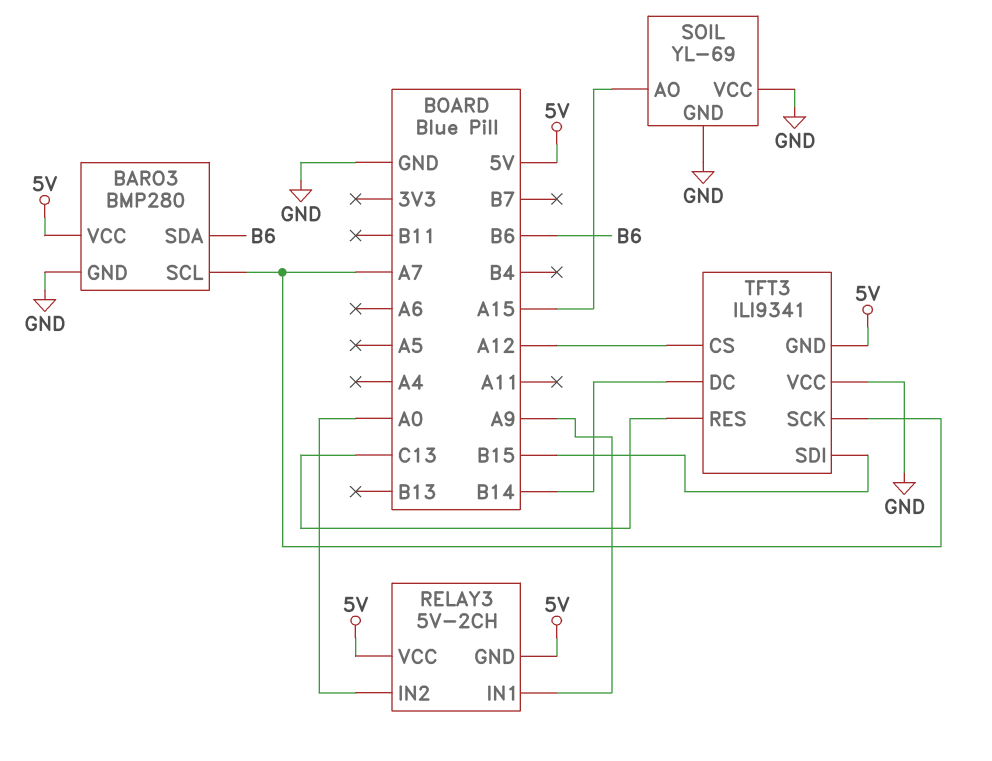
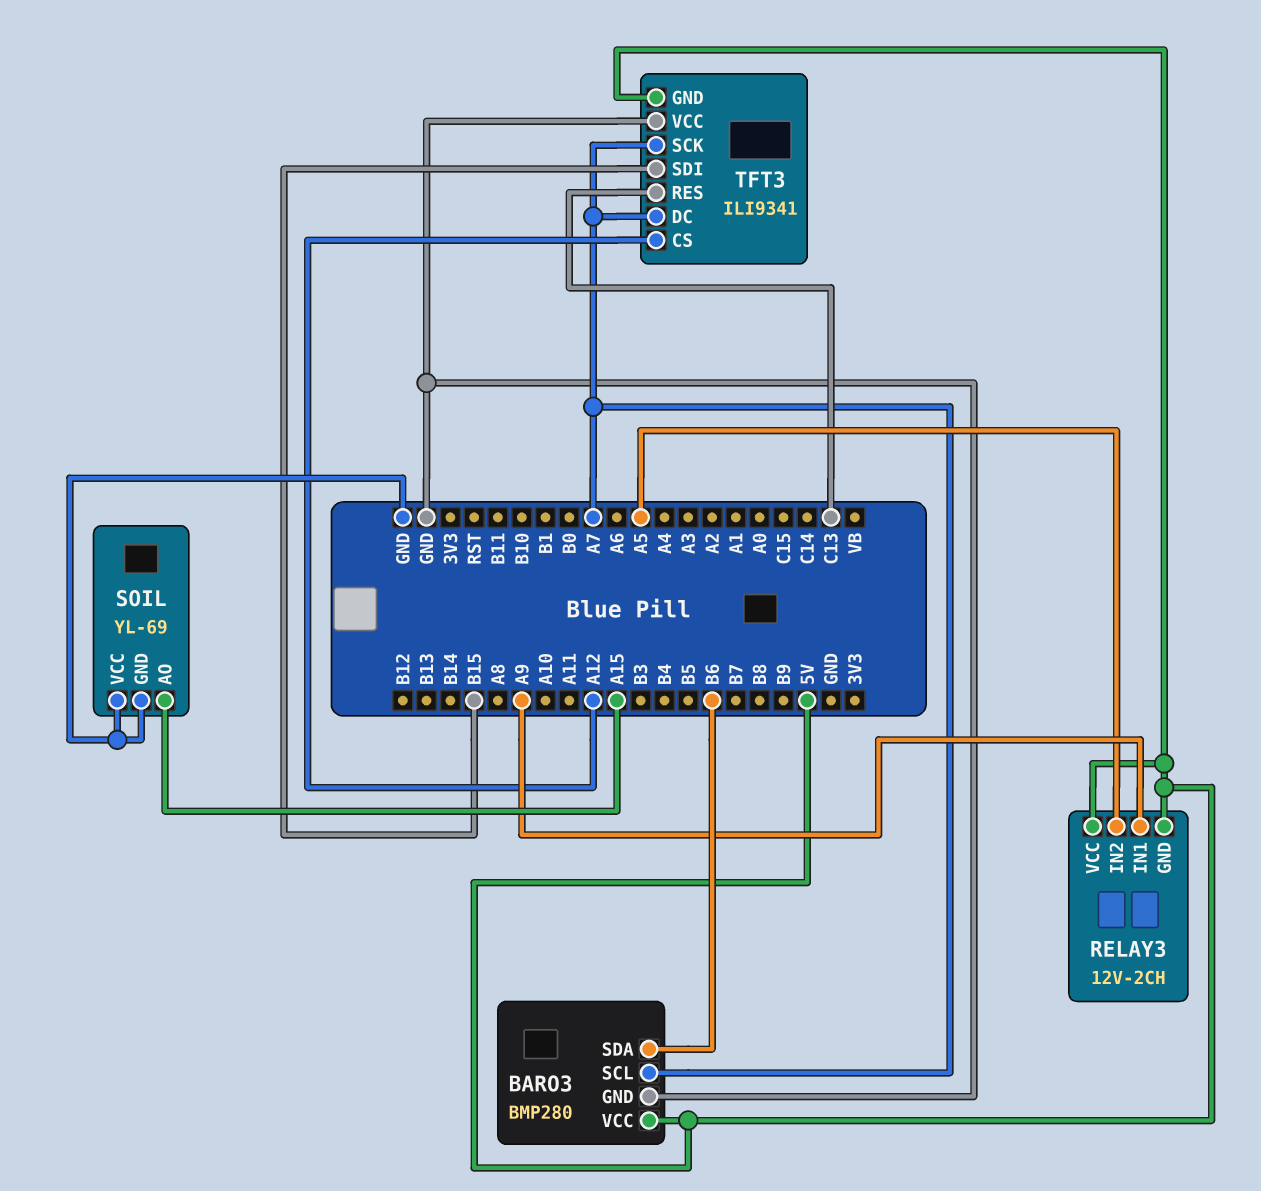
RELAY3: 5V-2CH -> 12V-2CH
RELAY3 pin IN2: A0 -> A5
TFT3 pin DC: B14 -> A7

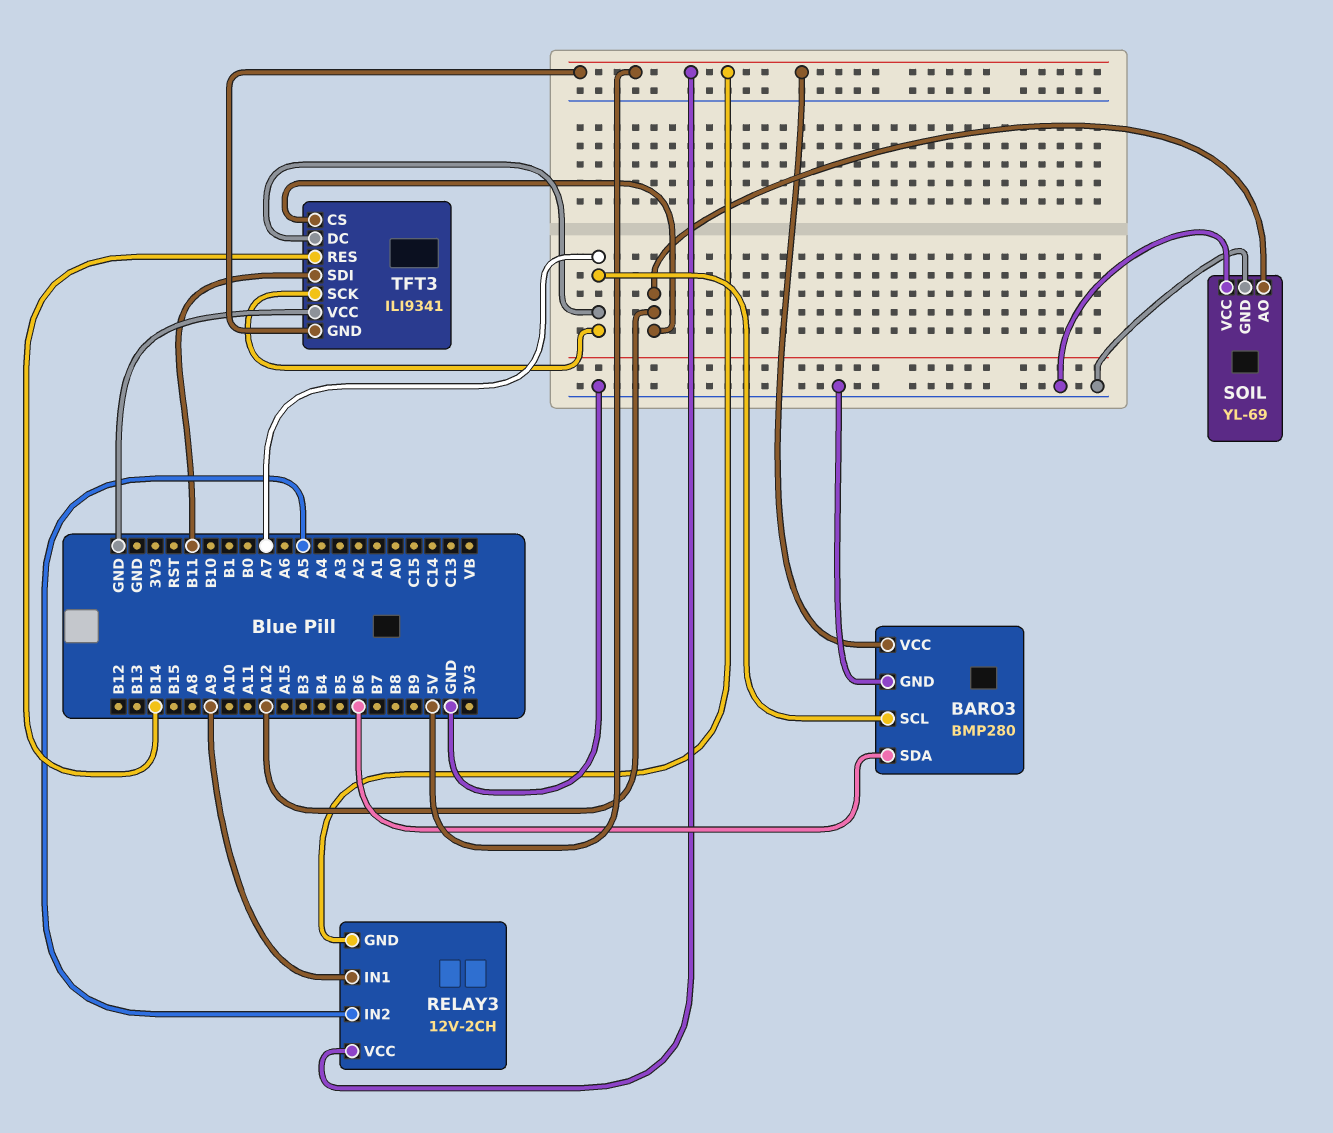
SOIL pin AO: A15 -> A12
TFT3 pin RES: C13 -> B14
TFT3 pin SDI: B15 -> B11

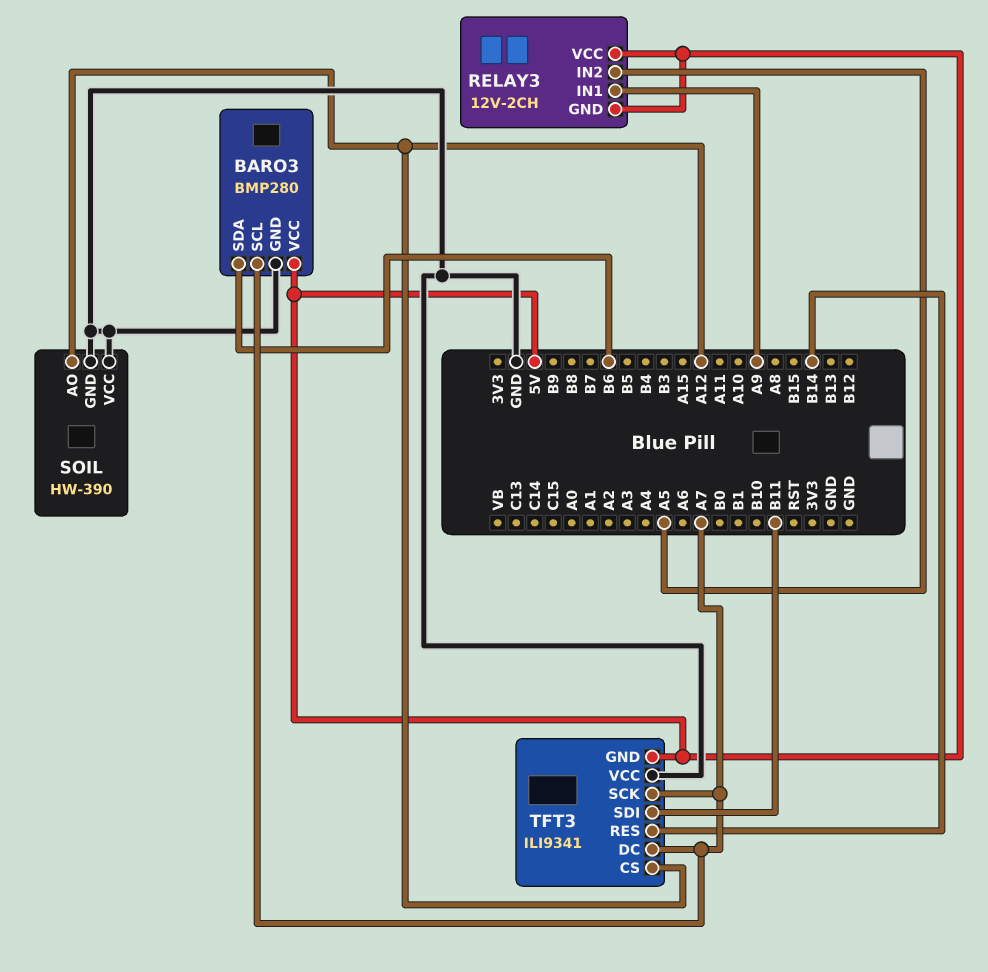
SOIL: YL-69 -> HW-390

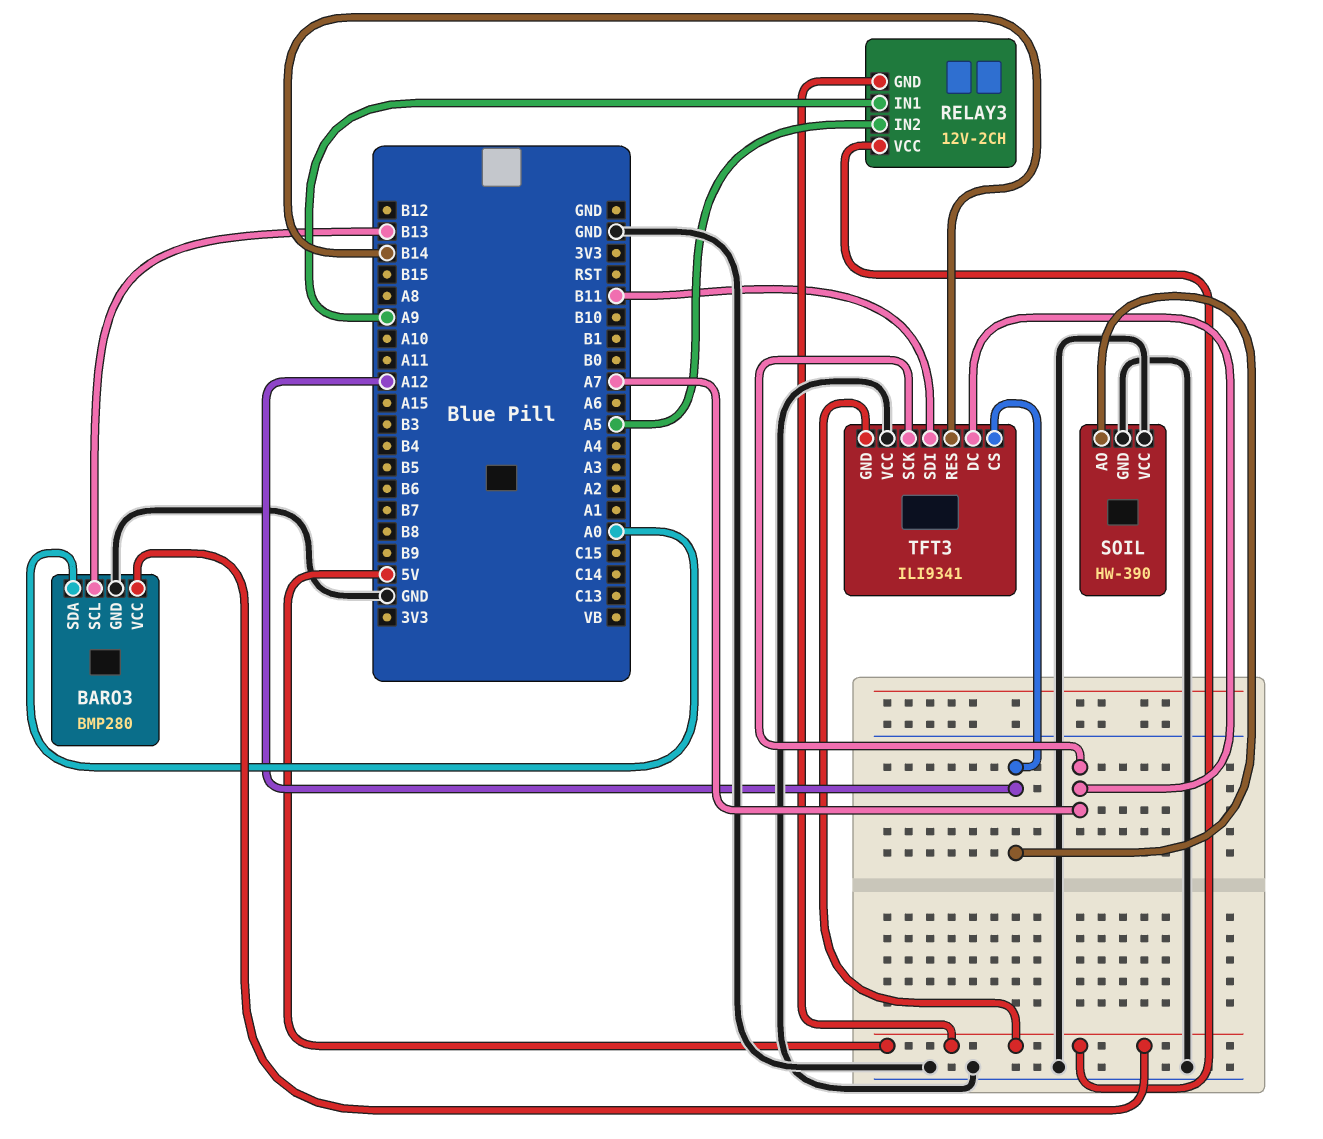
BARO3 pin SCL: A7 -> B13
BARO3 pin SDA: B6 -> A0

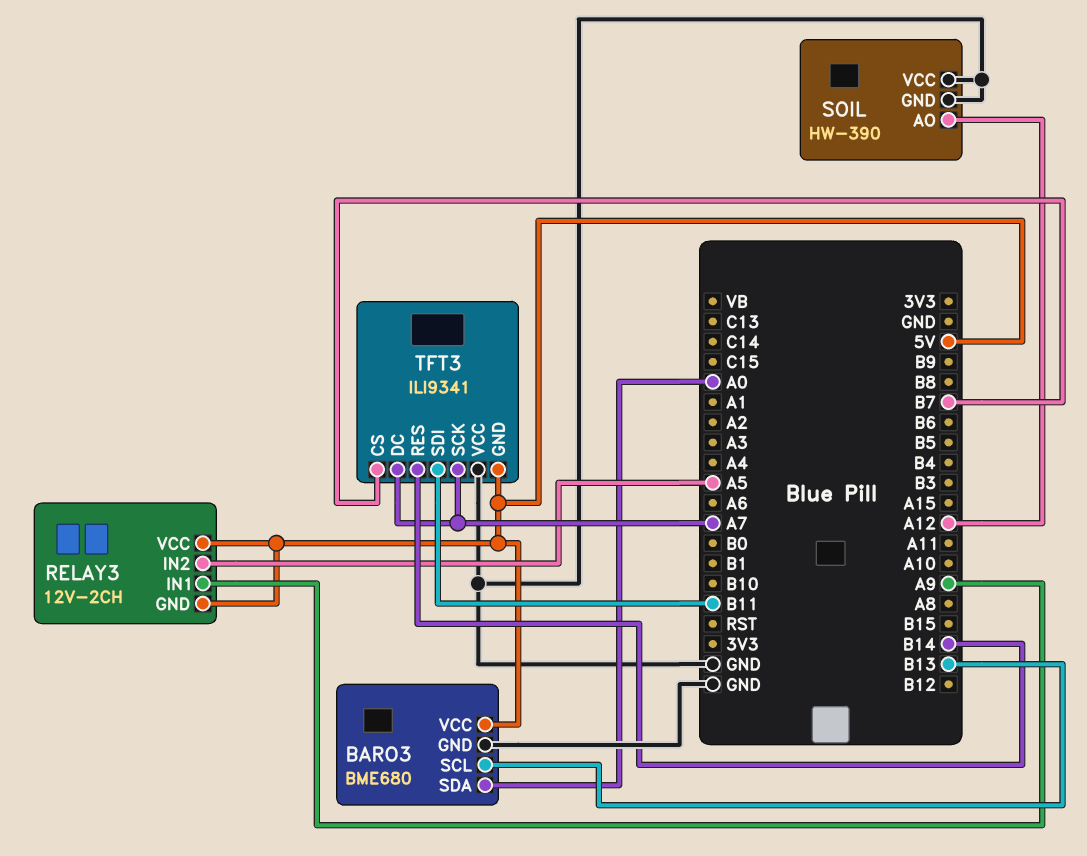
BARO3: BMP280 -> BME680
TFT3 pin CS: A12 -> B7

